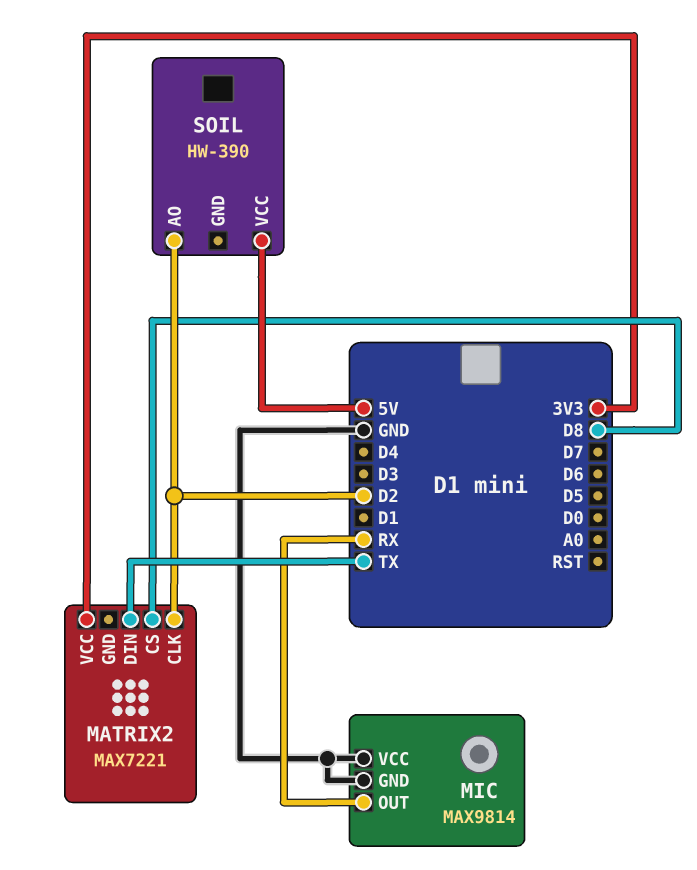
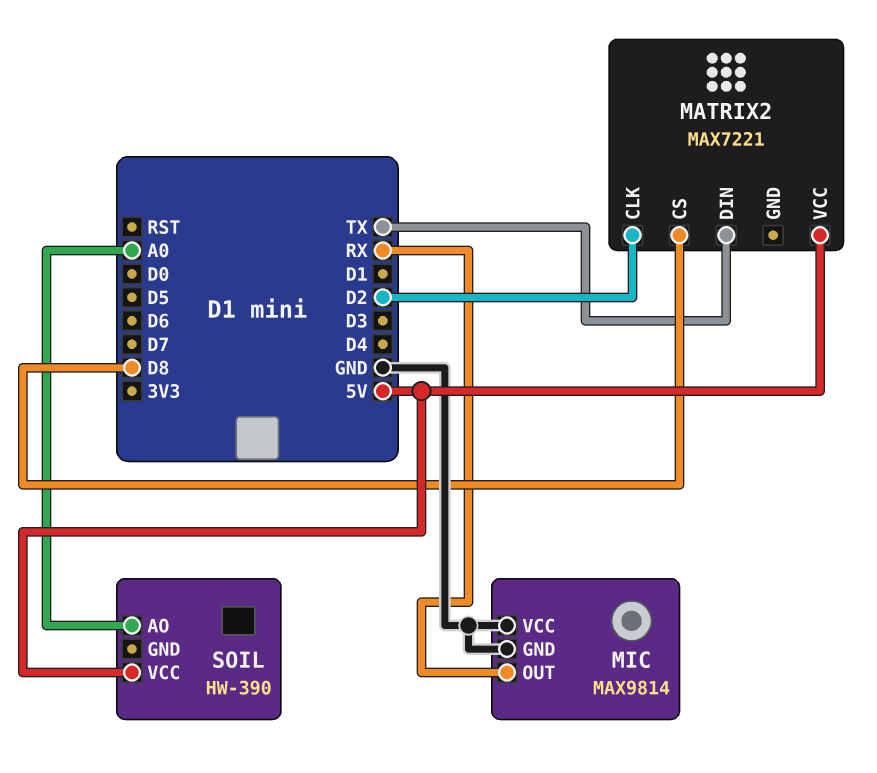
MATRIX2 pin VCC: 3V3 -> 5V
SOIL pin AO: D2 -> A0

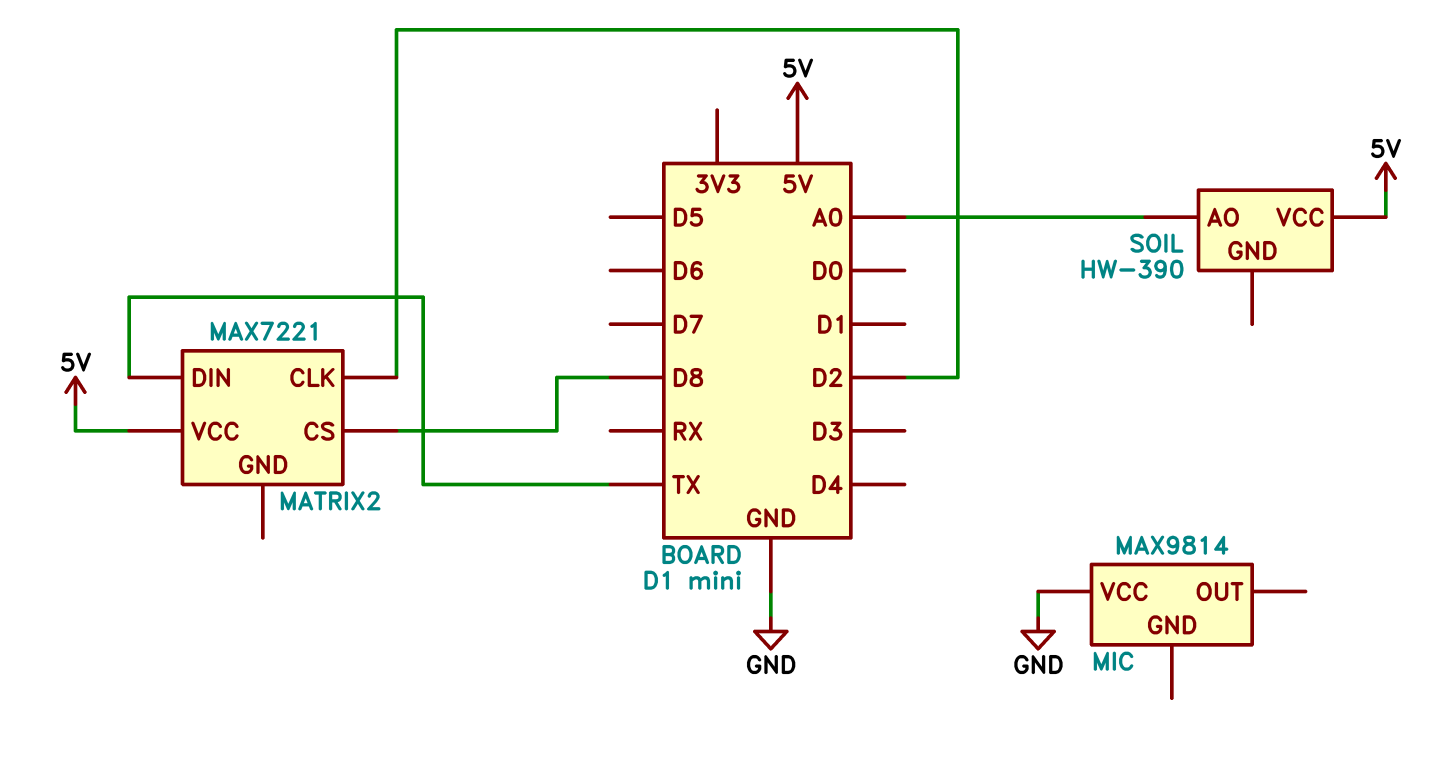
MIC pin GND: GND -> none
MIC pin OUT: RX -> none

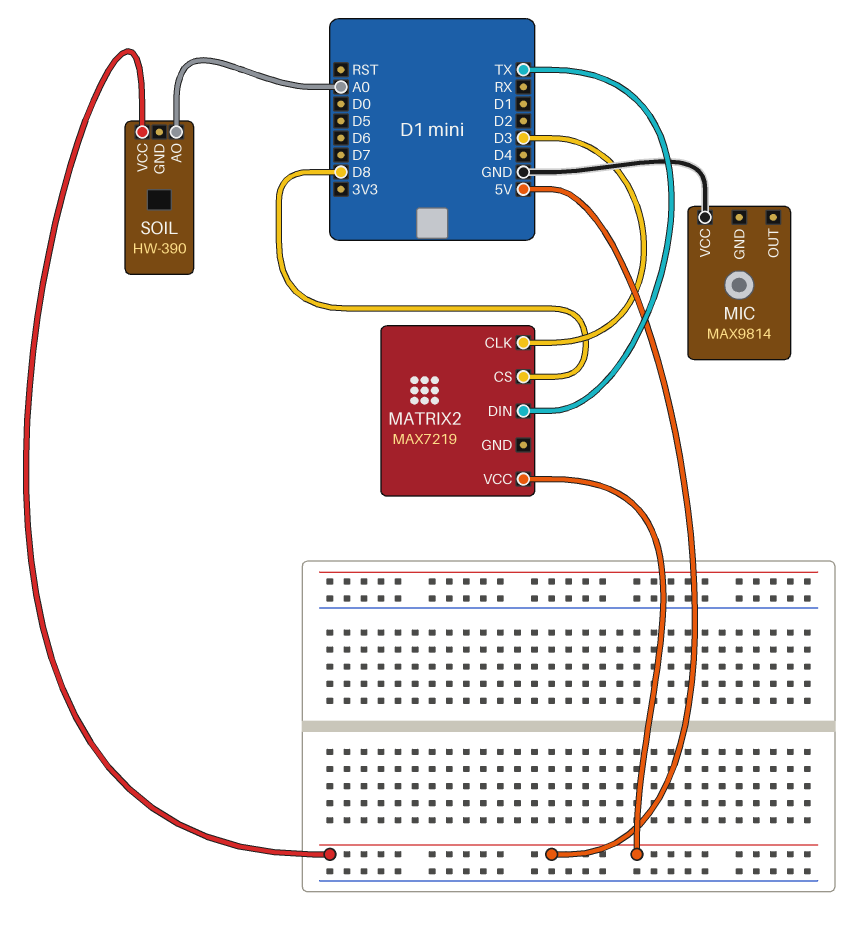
MATRIX2: MAX7221 -> MAX7219
MATRIX2 pin CLK: D2 -> D3

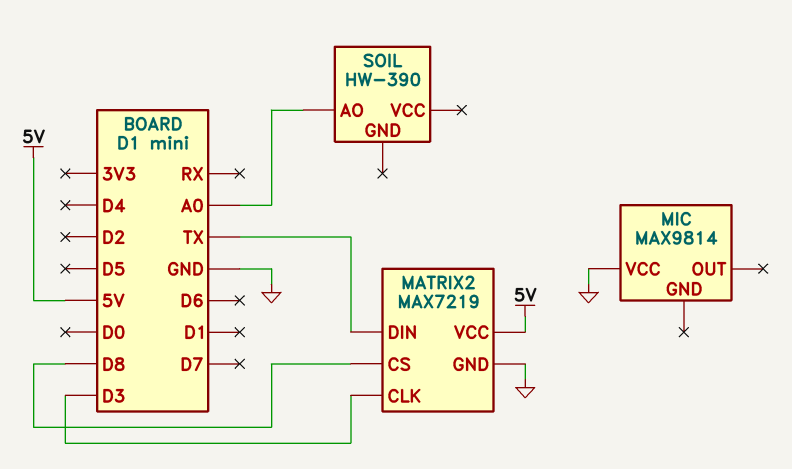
MATRIX2 pin GND: none -> GND
SOIL pin VCC: 5V -> none

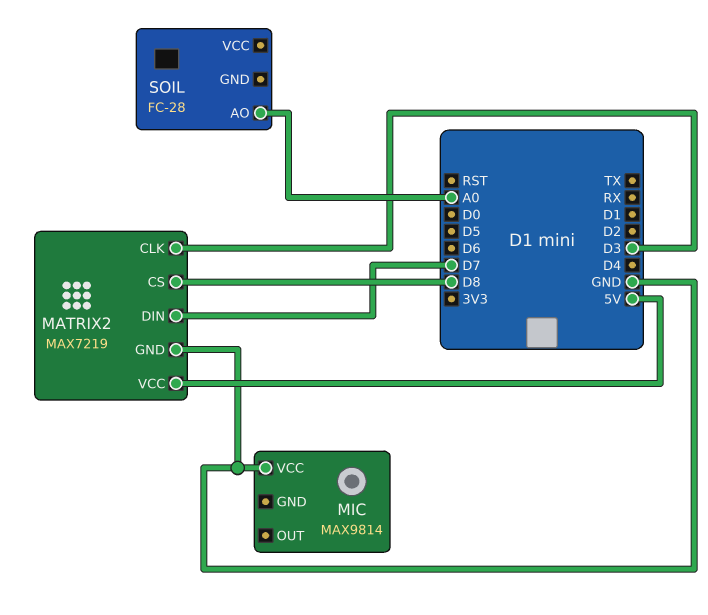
MATRIX2 pin DIN: TX -> D7
SOIL: HW-390 -> FC-28

